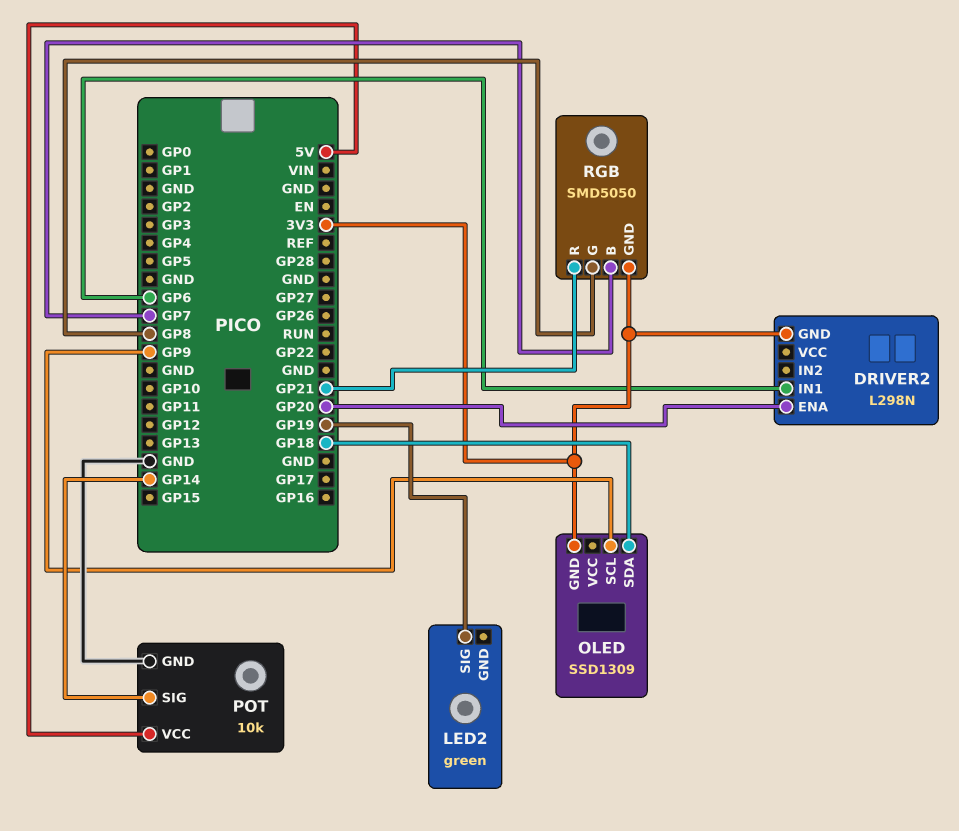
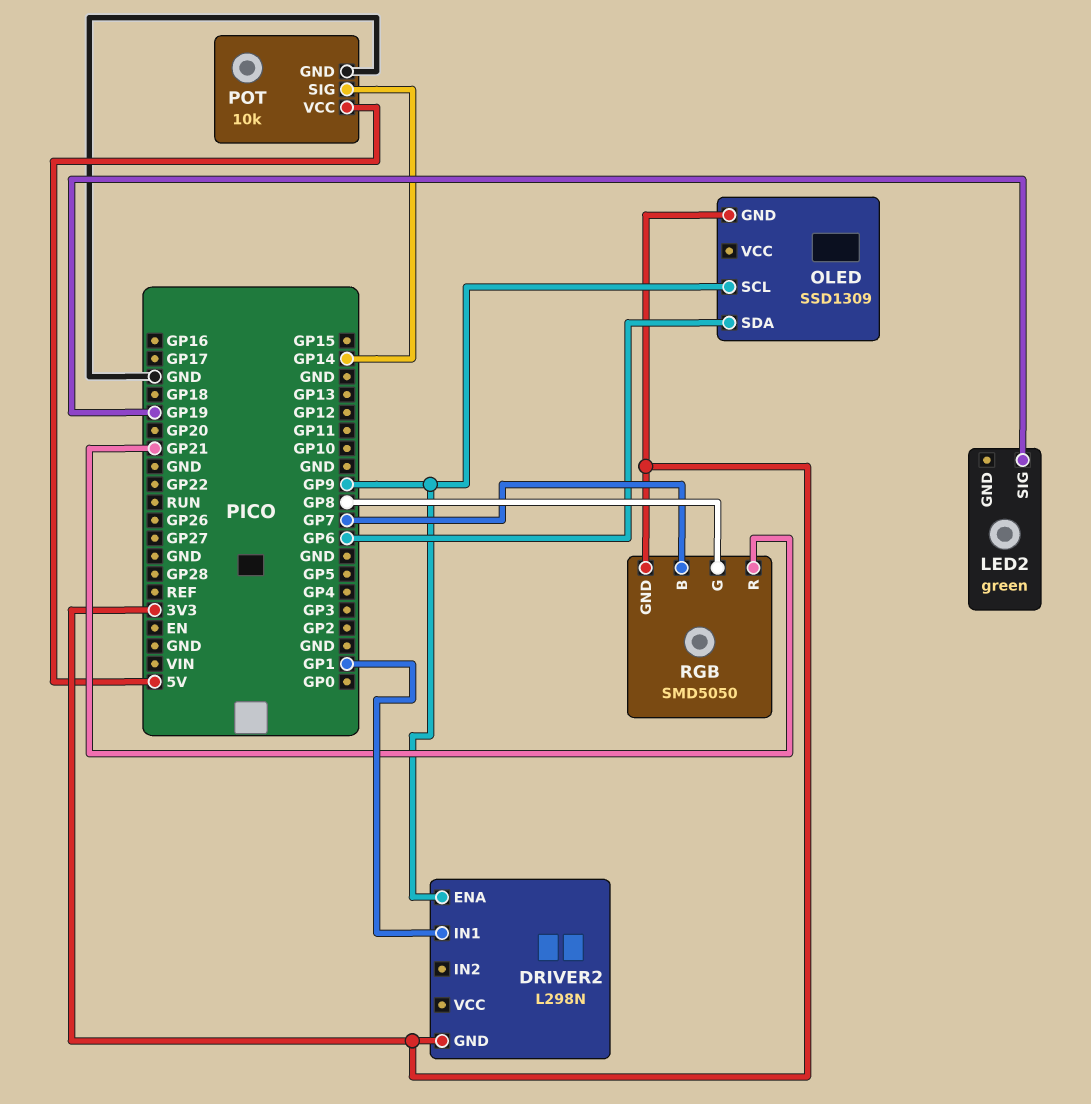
DRIVER2 pin ENA: GP20 -> GP9
DRIVER2 pin IN1: GP6 -> GP1
OLED pin SDA: GP18 -> GP6

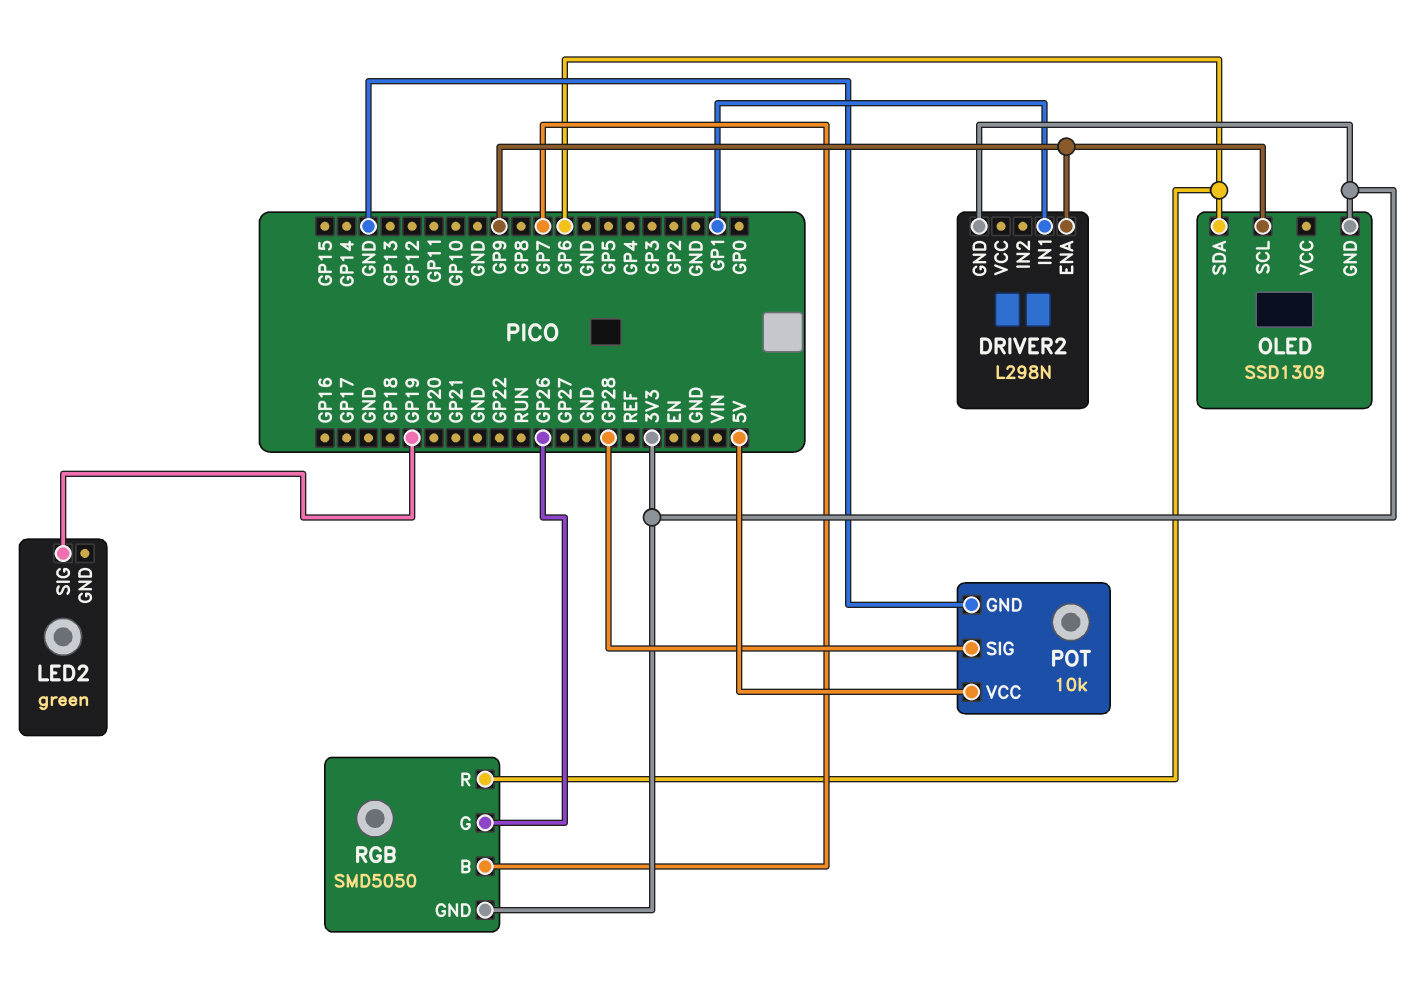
POT pin SIG: GP14 -> GP28
RGB pin G: GP8 -> GP26
RGB pin R: GP21 -> GP6

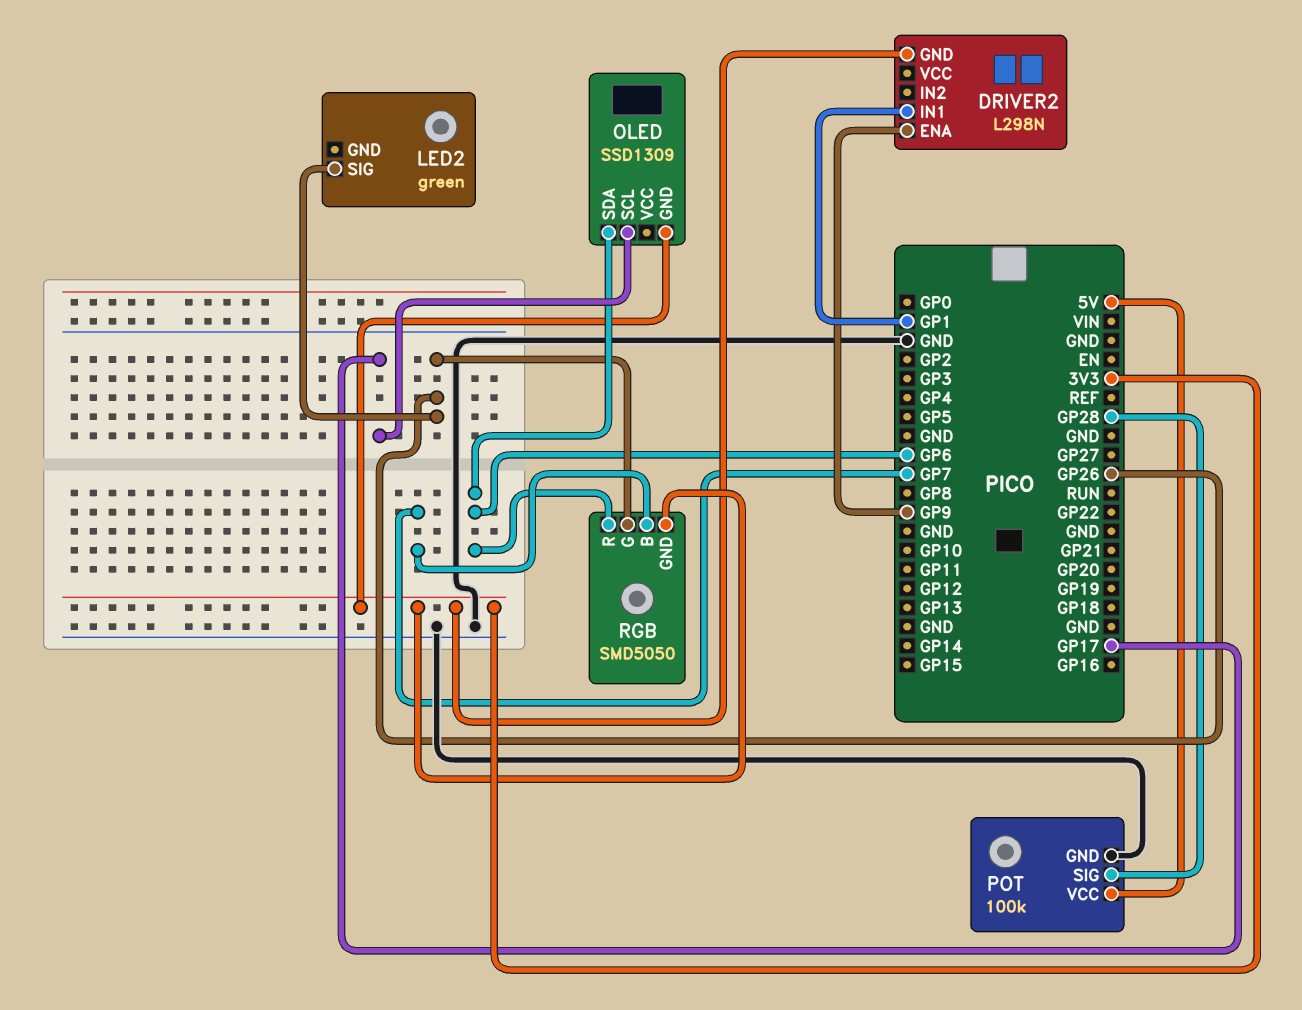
LED2 pin SIG: GP19 -> GP26
OLED pin SCL: GP9 -> GP17
POT: 10k -> 100k

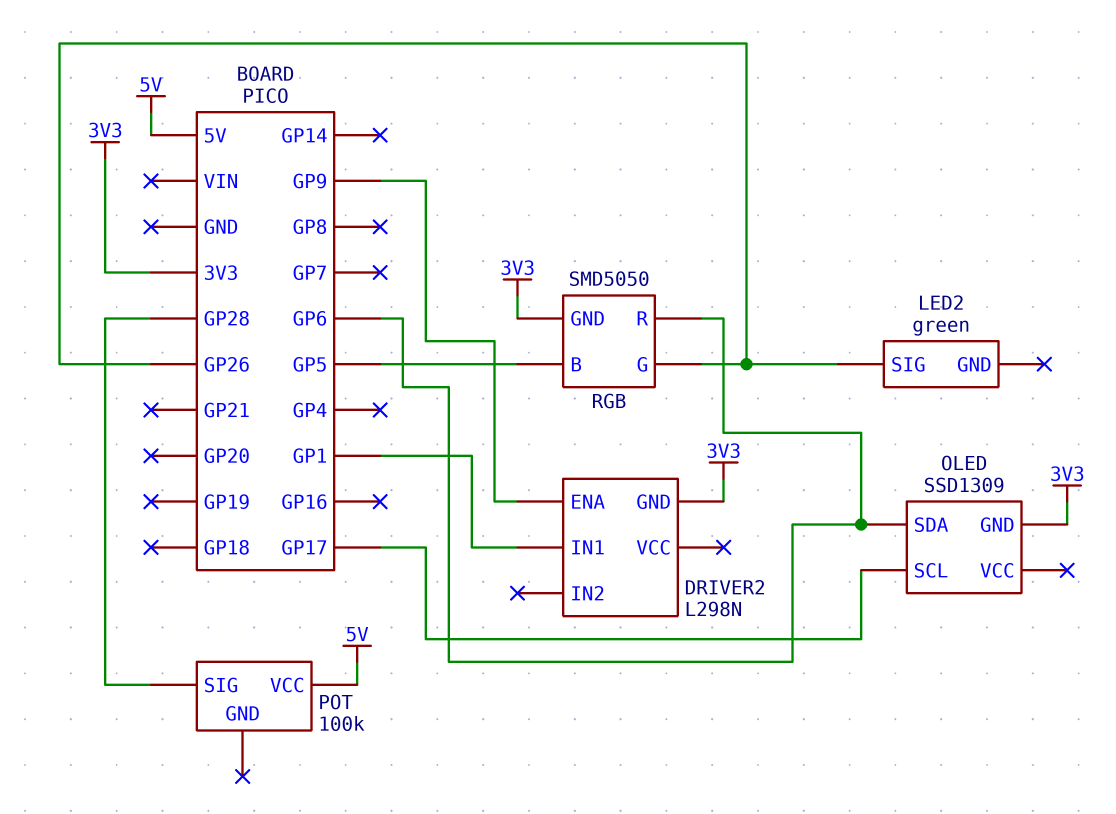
POT pin GND: GND -> none
RGB pin B: GP7 -> GP5

